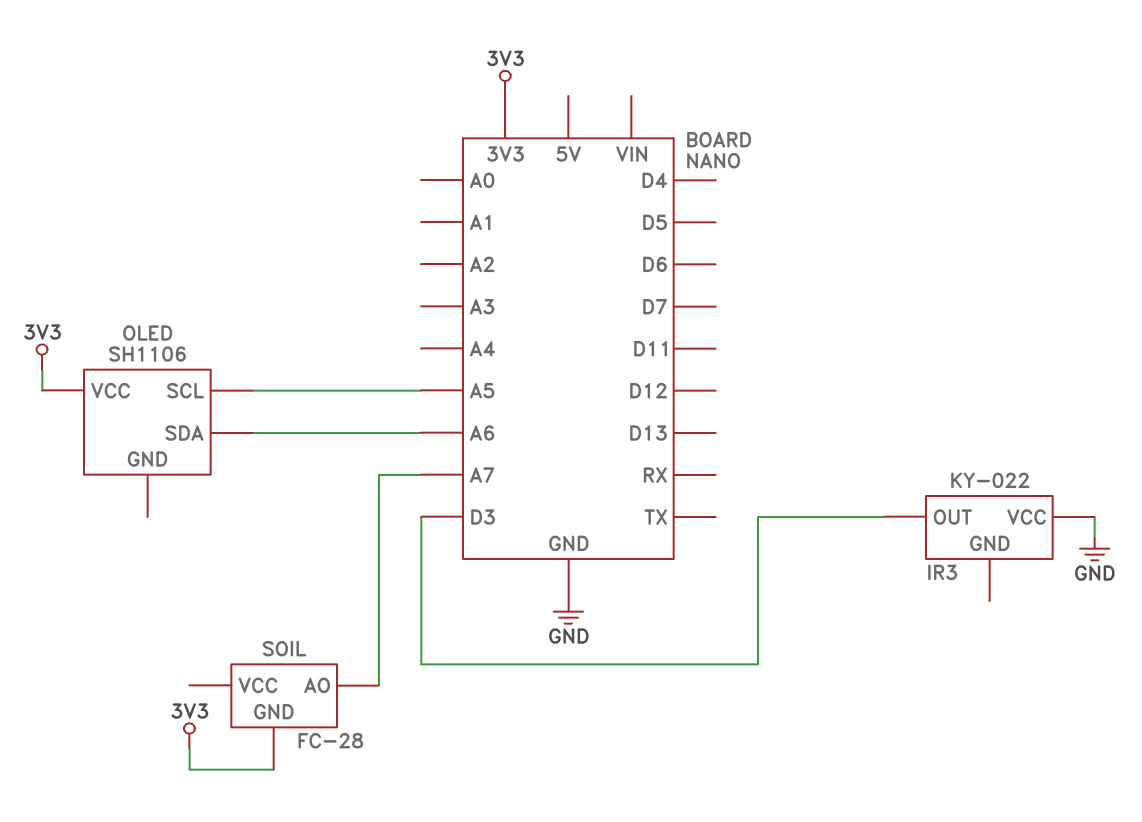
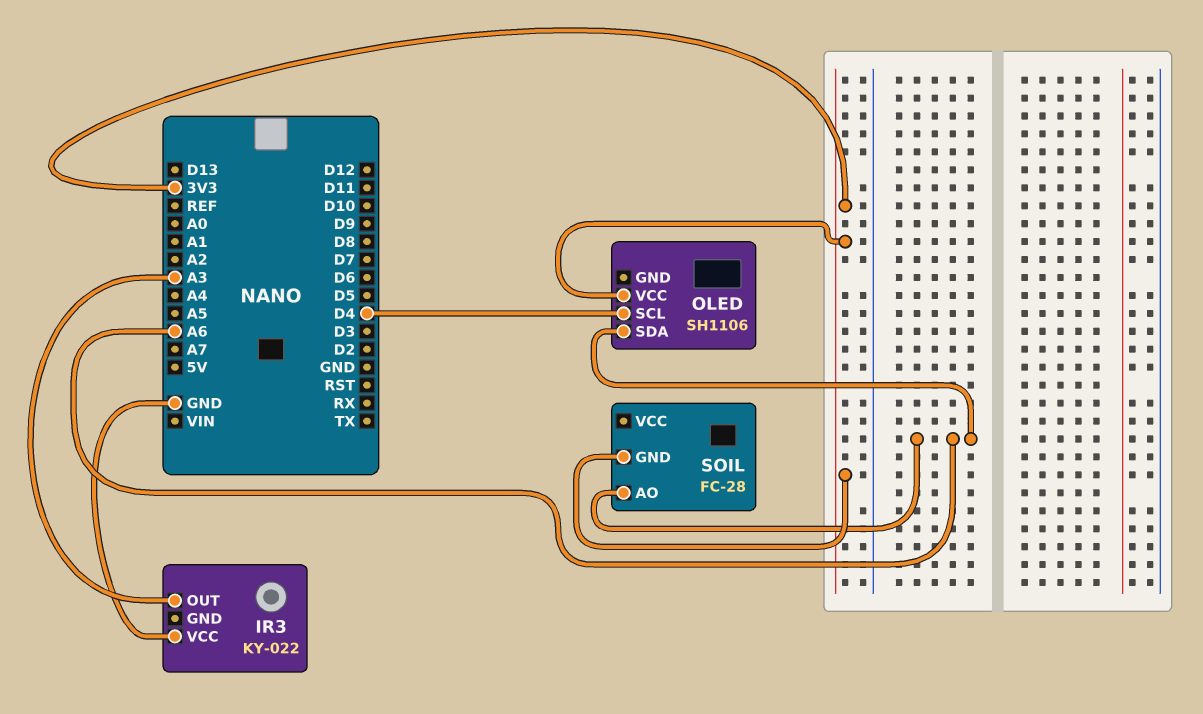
IR3 pin OUT: D3 -> A3
OLED pin SCL: A5 -> D4
SOIL pin AO: A7 -> A6

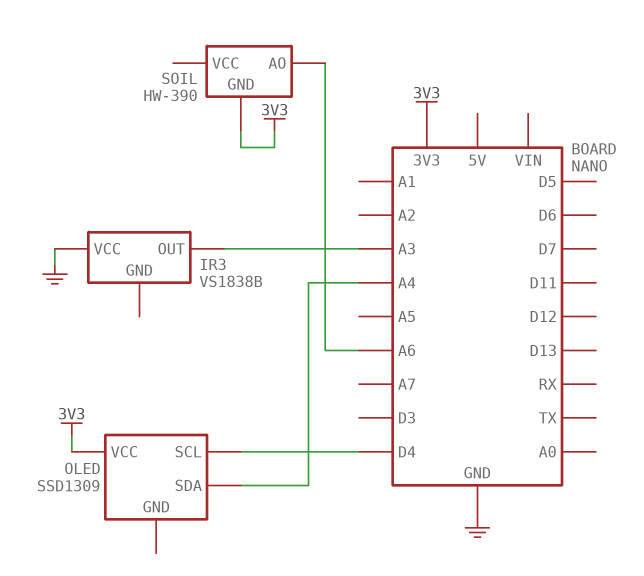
IR3: KY-022 -> VS1838B
OLED: SH1106 -> SSD1309
OLED pin SDA: A6 -> A4
SOIL: FC-28 -> HW-390

